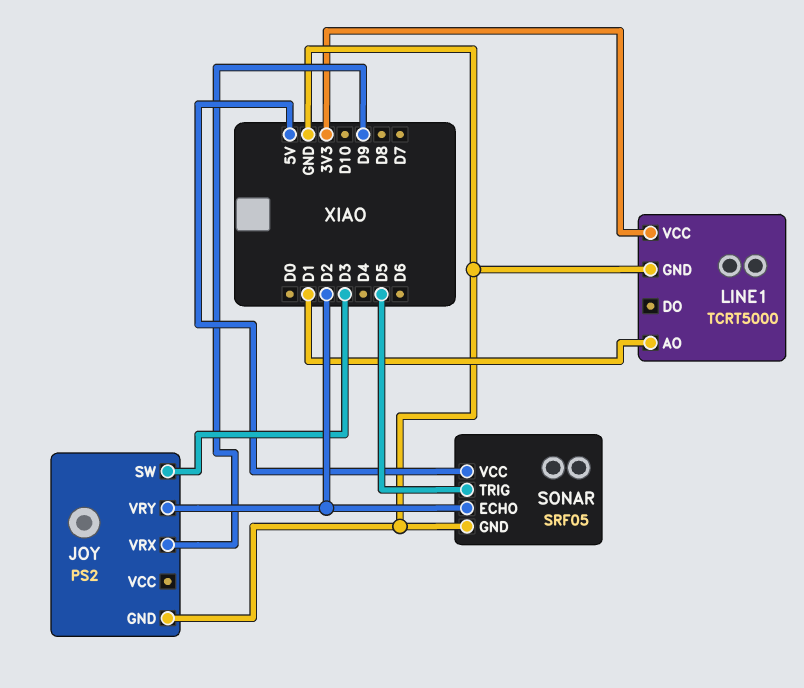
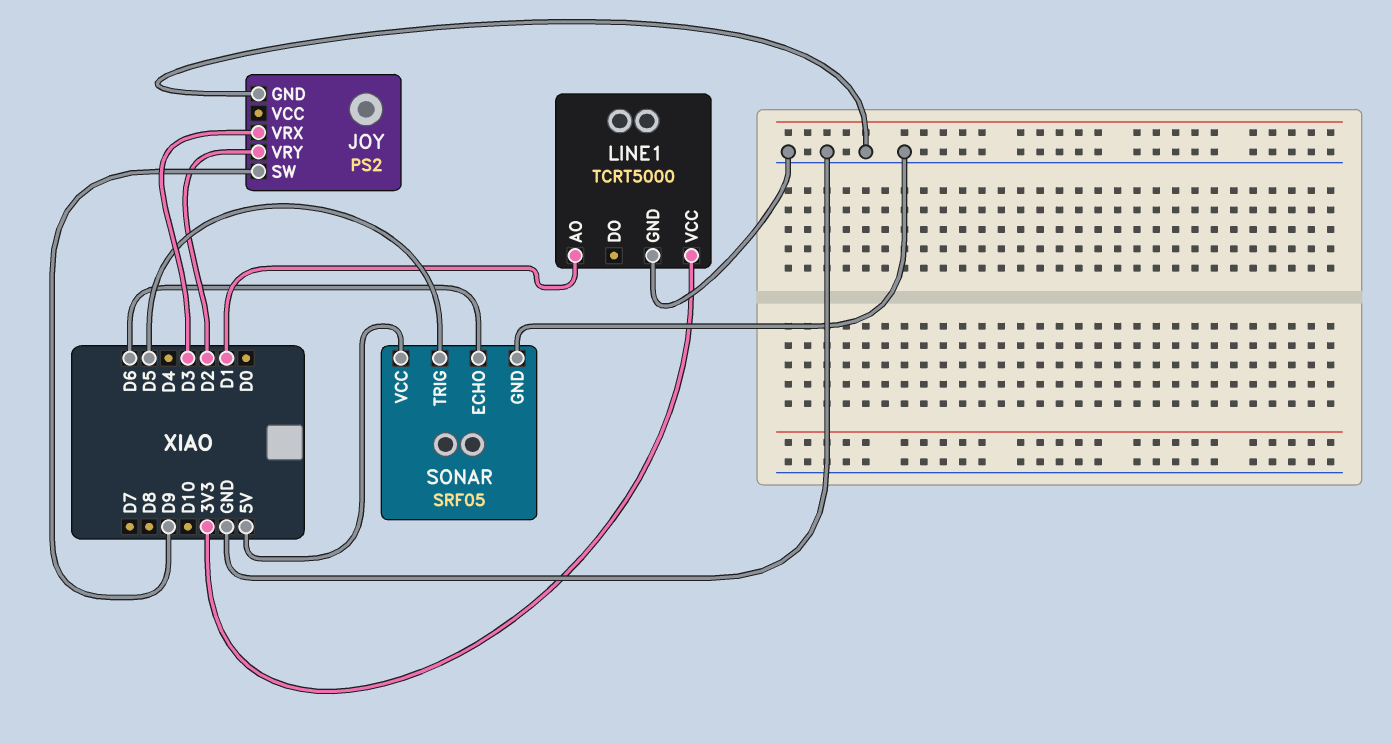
JOY pin SW: D3 -> D9
JOY pin VRX: D9 -> D3
SONAR pin ECHO: D2 -> D6

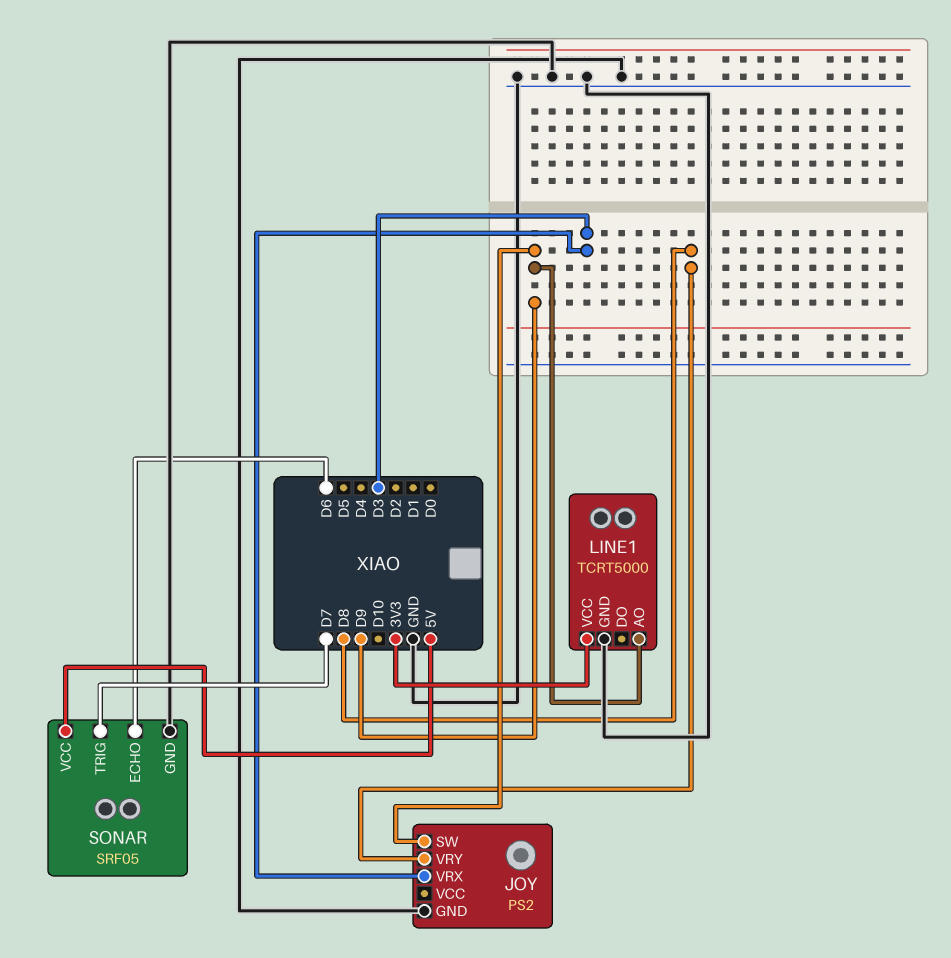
JOY pin VRY: D2 -> D8
LINE1 pin AO: D1 -> D9
SONAR pin TRIG: D5 -> D7

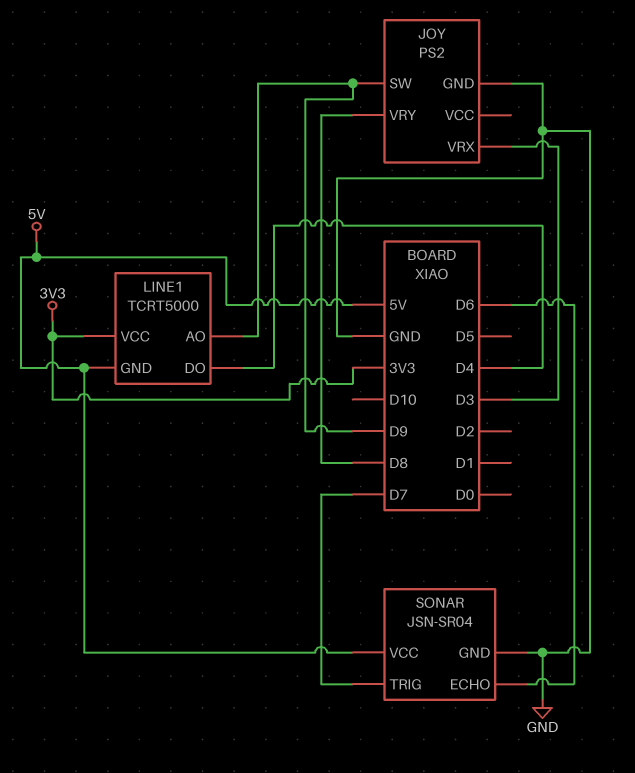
LINE1 pin DO: none -> D4
LINE1 pin GND: GND -> 5V
SONAR: SRF05 -> JSN-SR04

